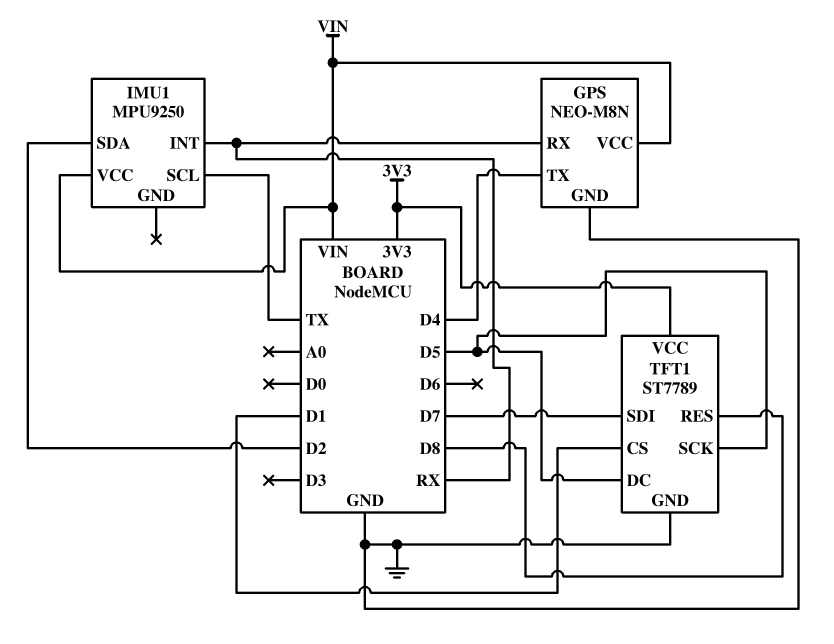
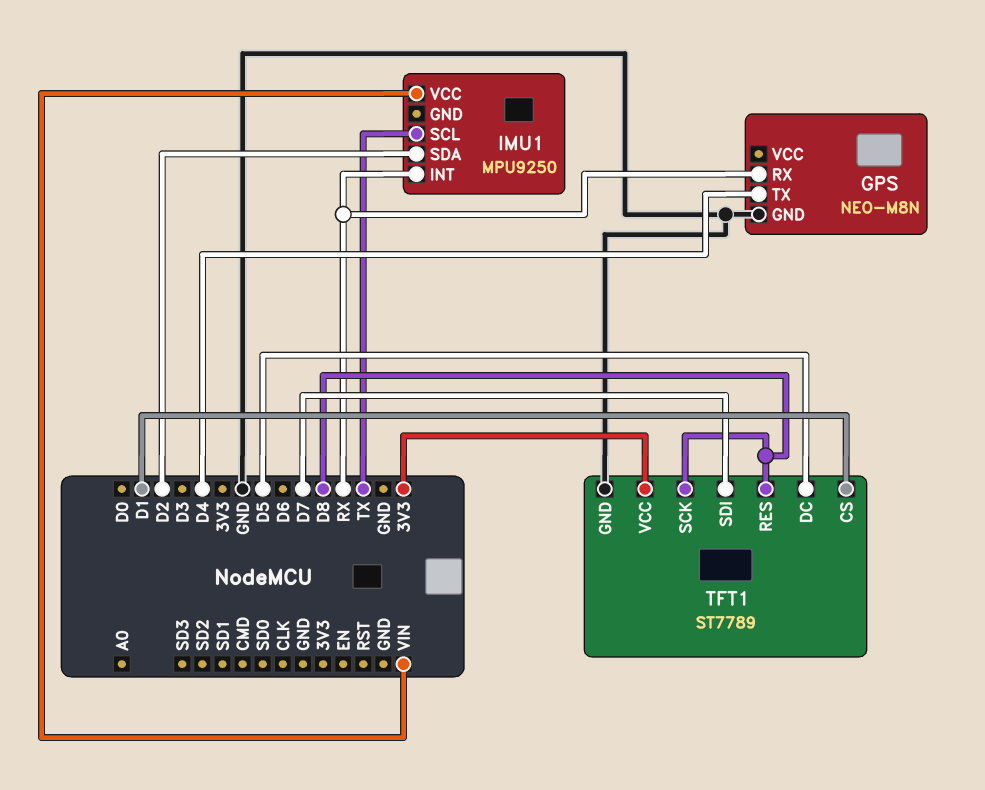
GPS pin VCC: VIN -> none
TFT1 pin SCK: D5 -> D8

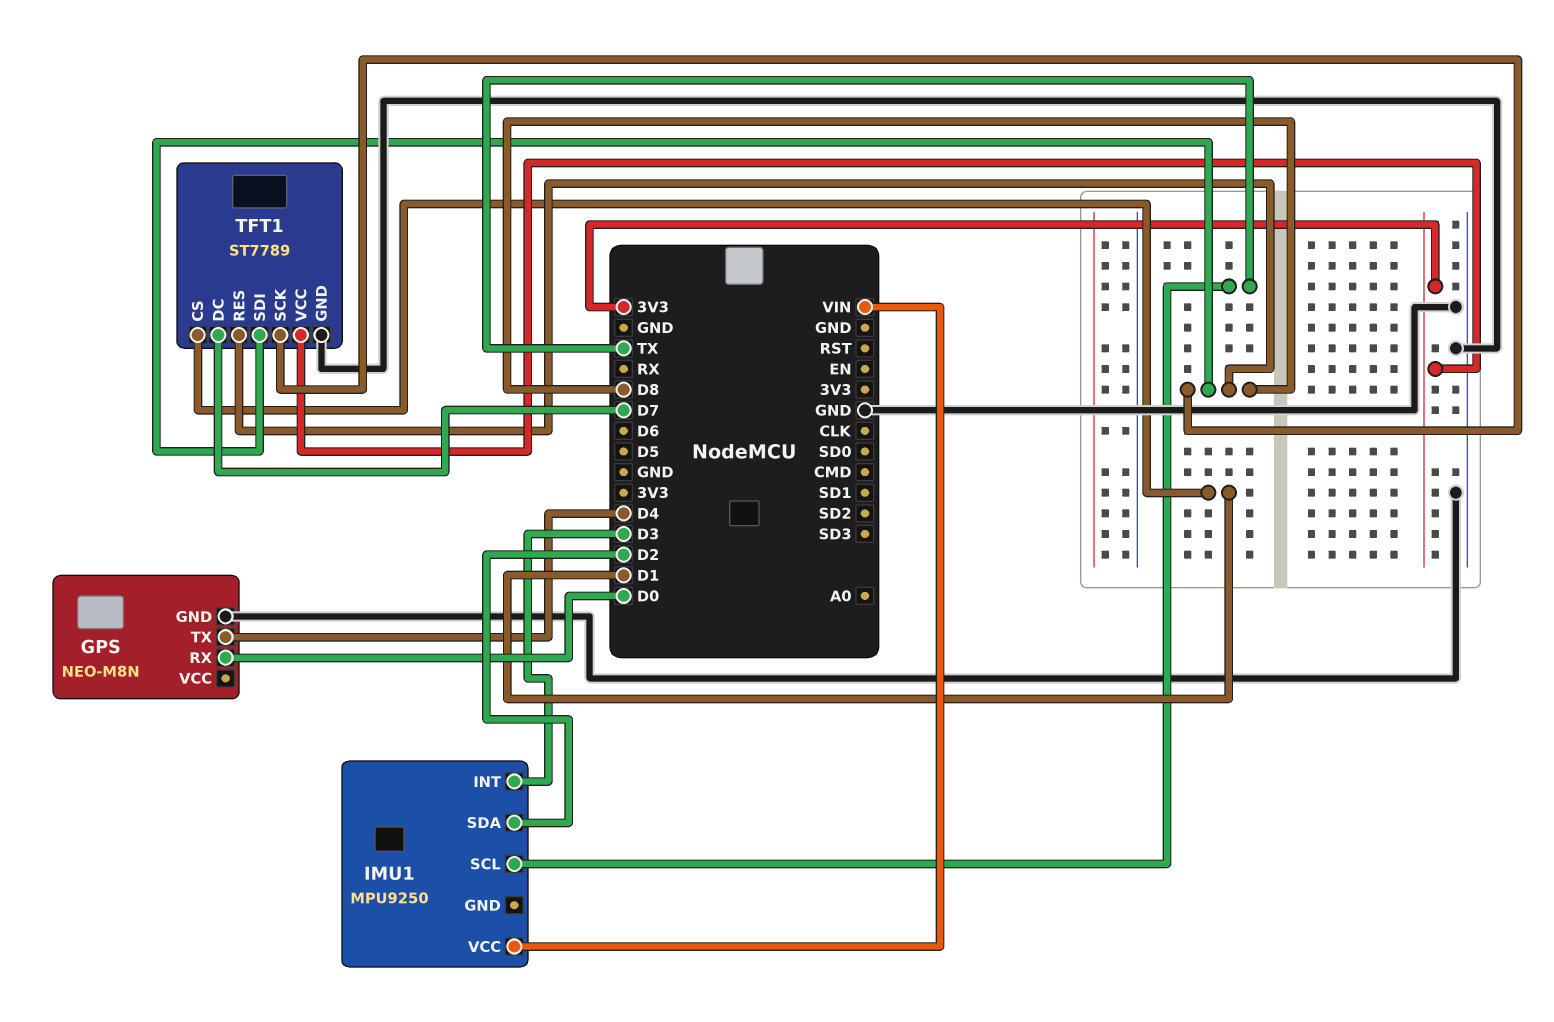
GPS pin RX: RX -> D0
IMU1 pin INT: RX -> D3
TFT1 pin DC: D5 -> D7
TFT1 pin SDI: D7 -> D8

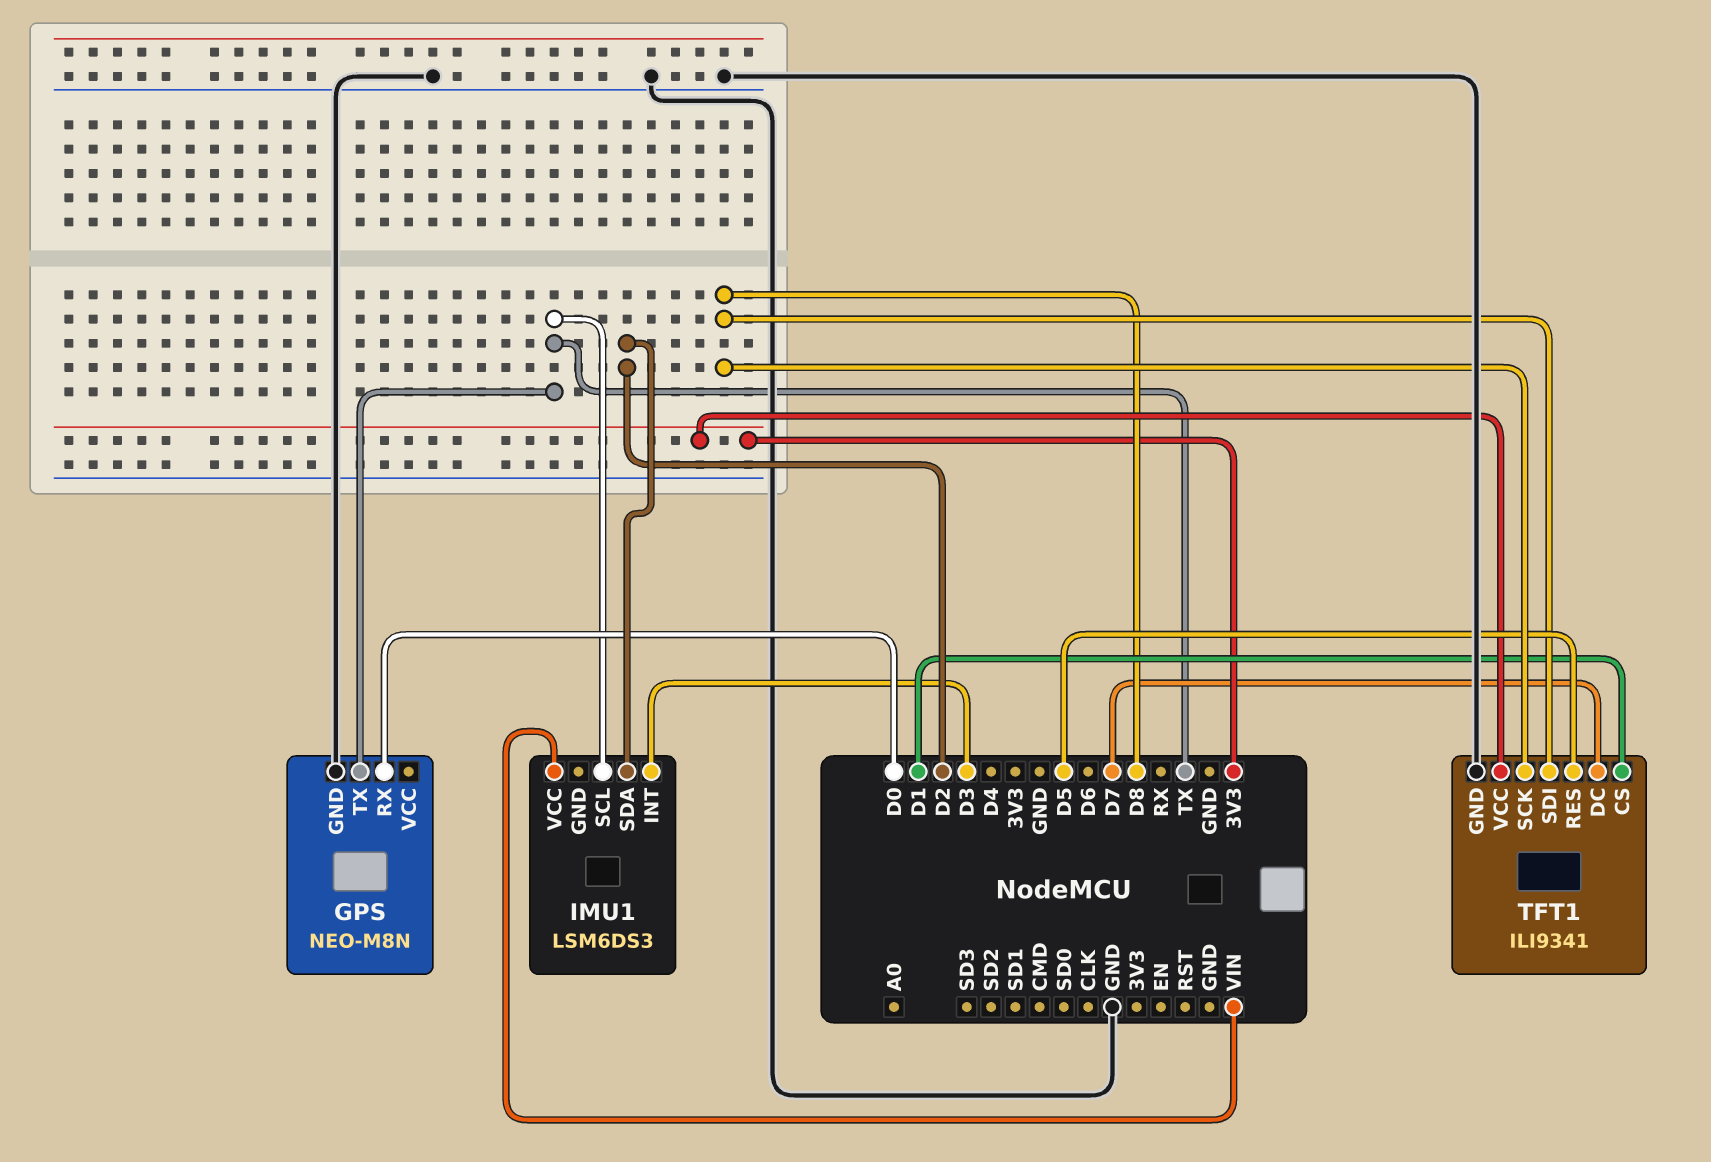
GPS pin TX: D4 -> TX
IMU1: MPU9250 -> LSM6DS3
TFT1: ST7789 -> ILI9341
TFT1 pin RES: D8 -> D5

